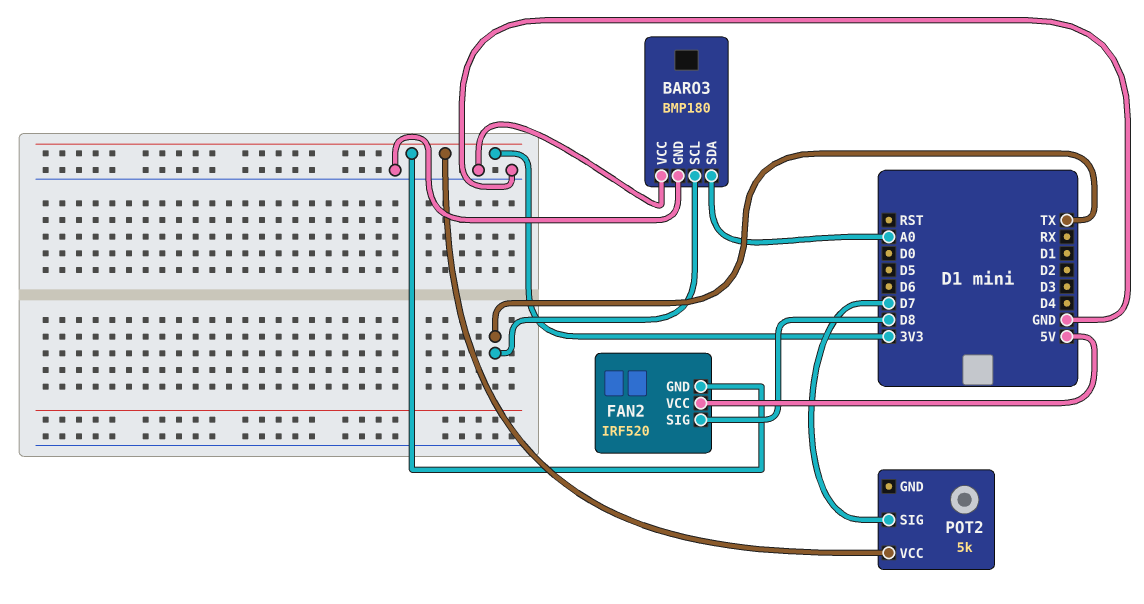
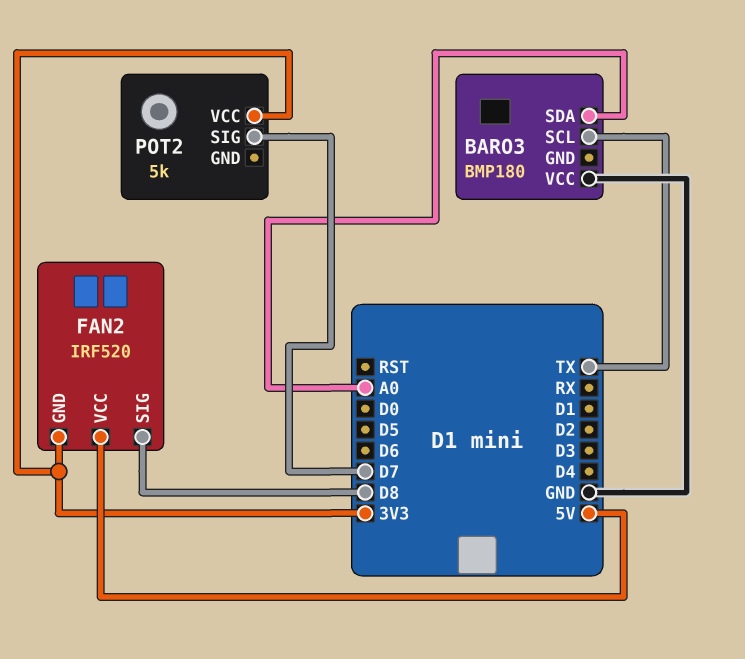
BARO3 pin GND: GND -> none

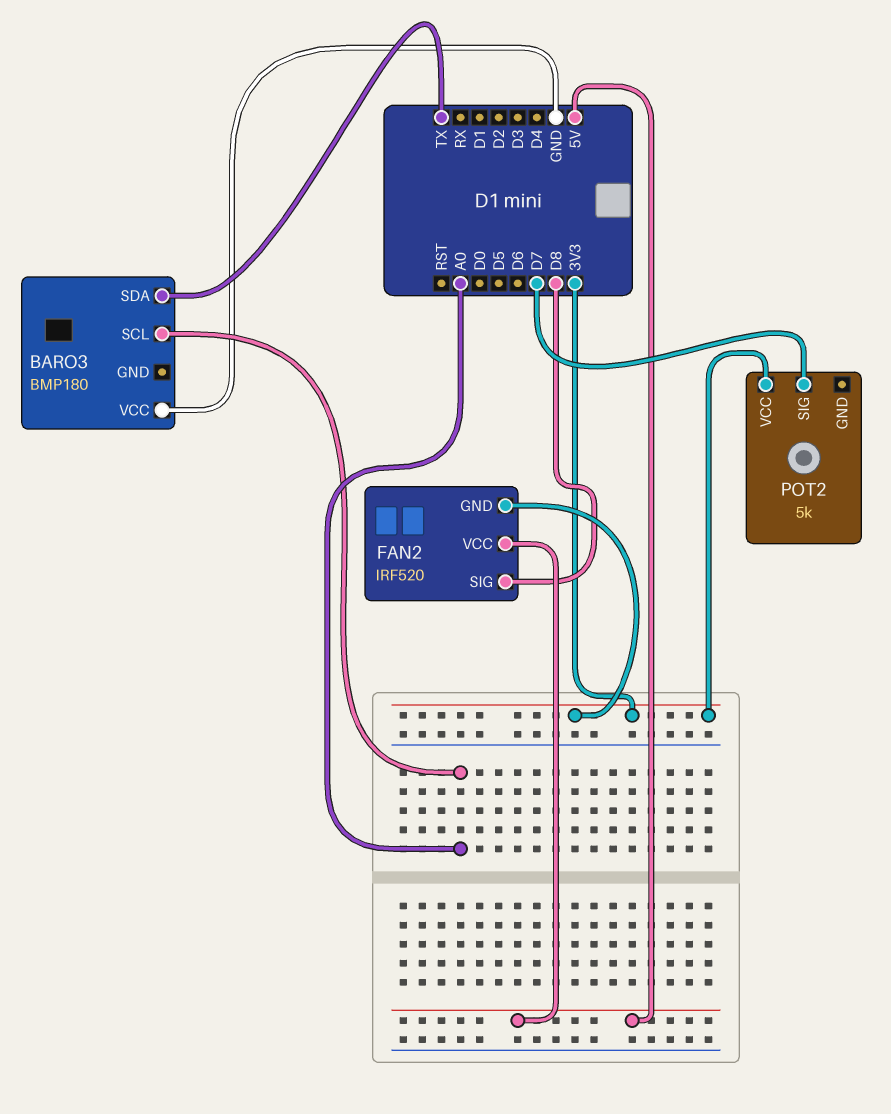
BARO3 pin SCL: TX -> A0
BARO3 pin SDA: A0 -> TX

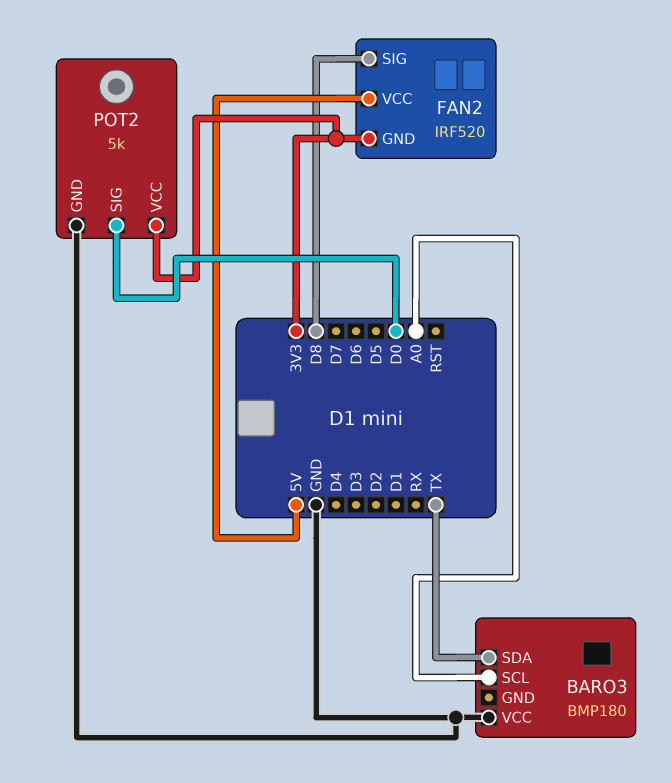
POT2 pin GND: none -> GND
POT2 pin SIG: D7 -> D0

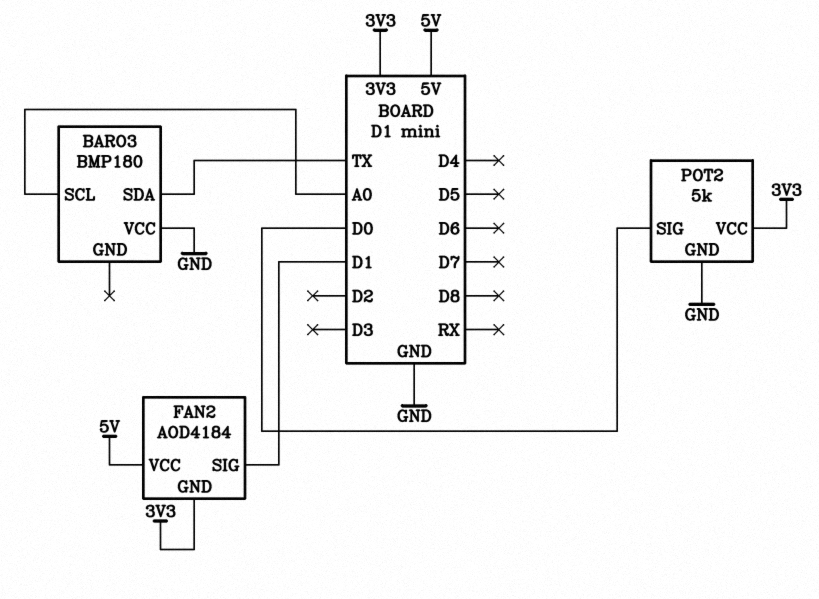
FAN2: IRF520 -> AOD4184
FAN2 pin SIG: D8 -> D1

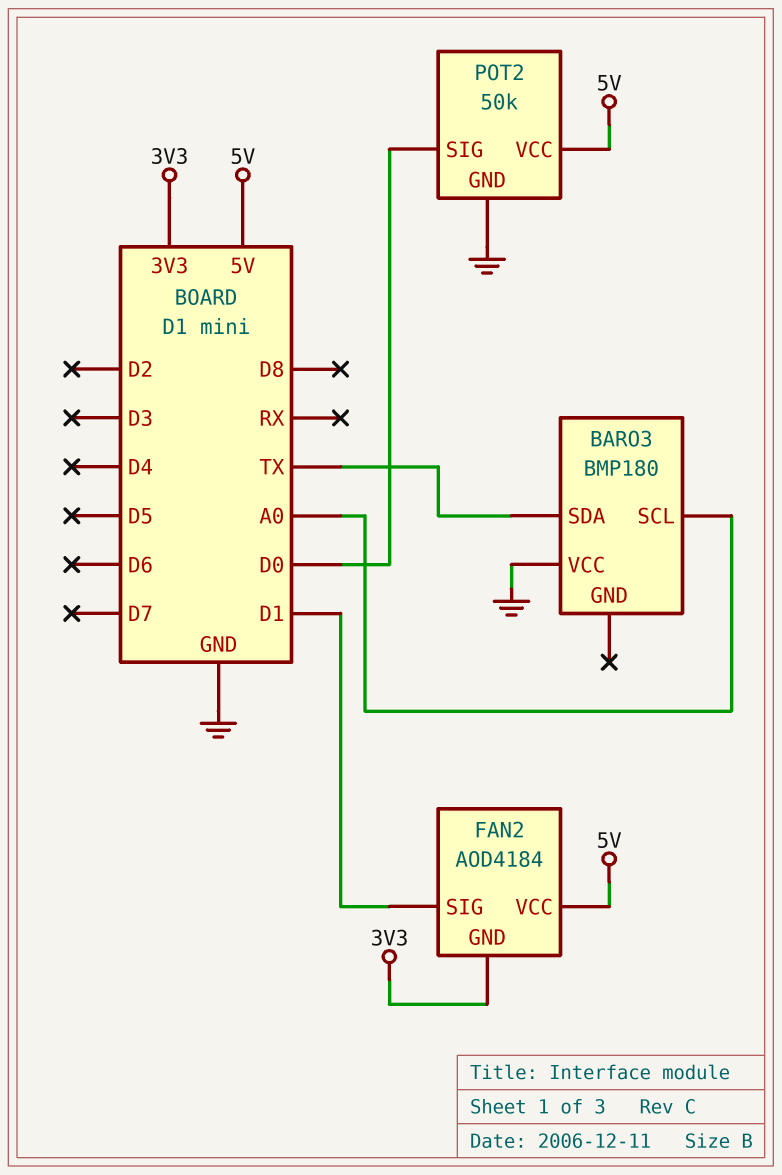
POT2: 5k -> 50k
POT2 pin VCC: 3V3 -> 5V

